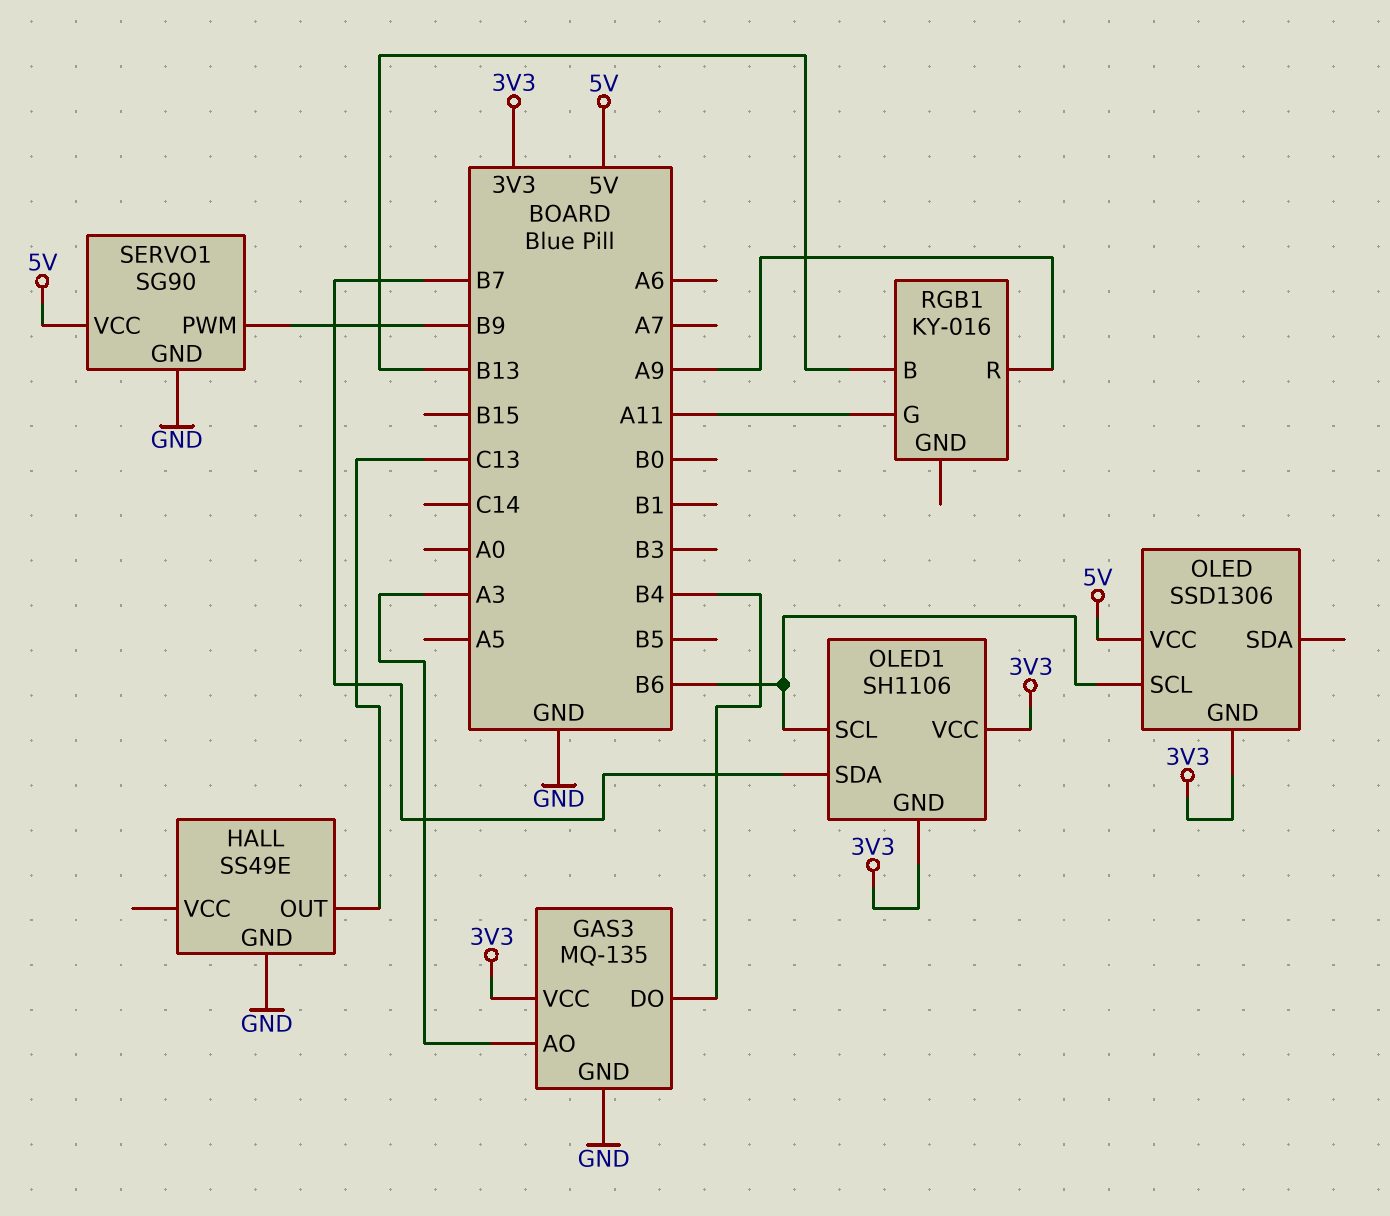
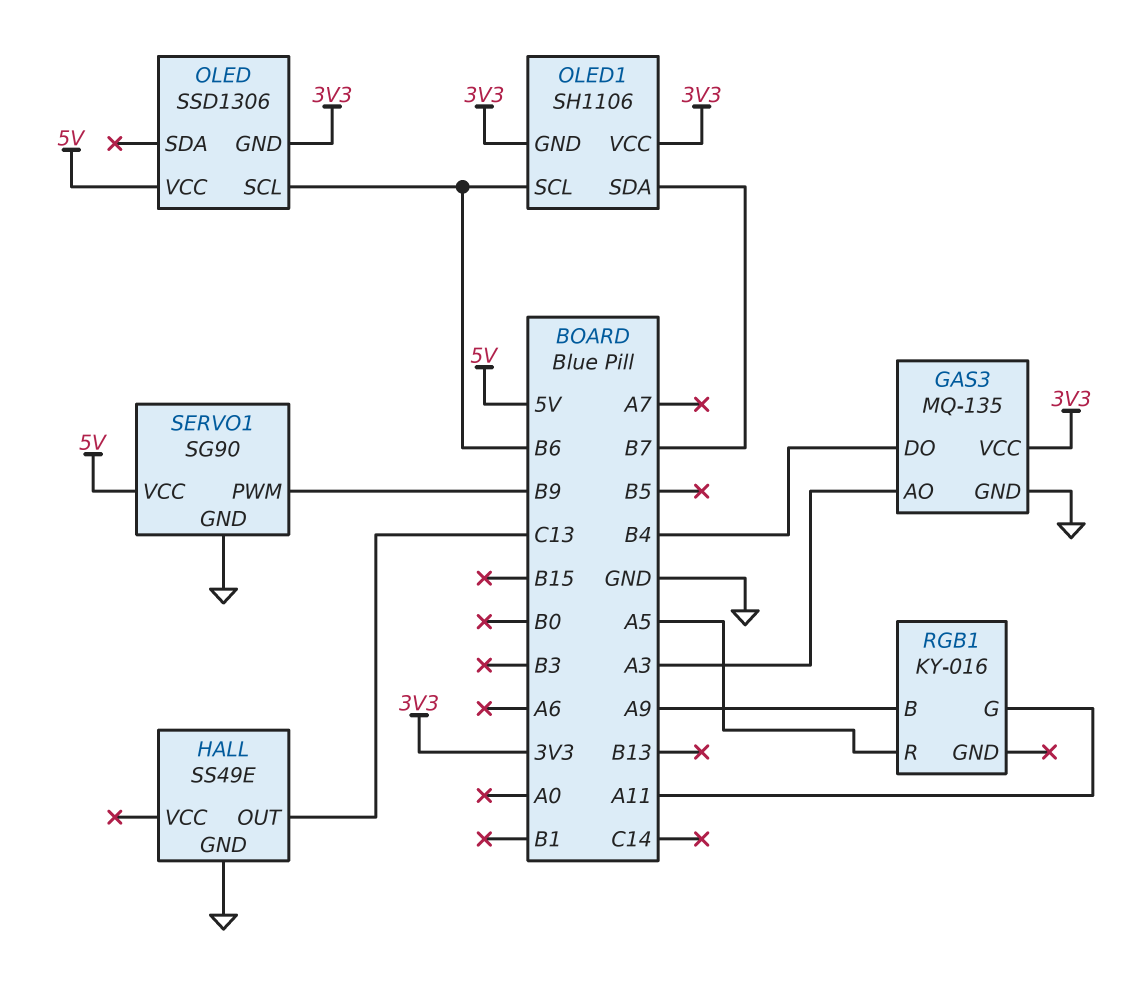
RGB1 pin B: B13 -> A9
RGB1 pin R: A9 -> A5

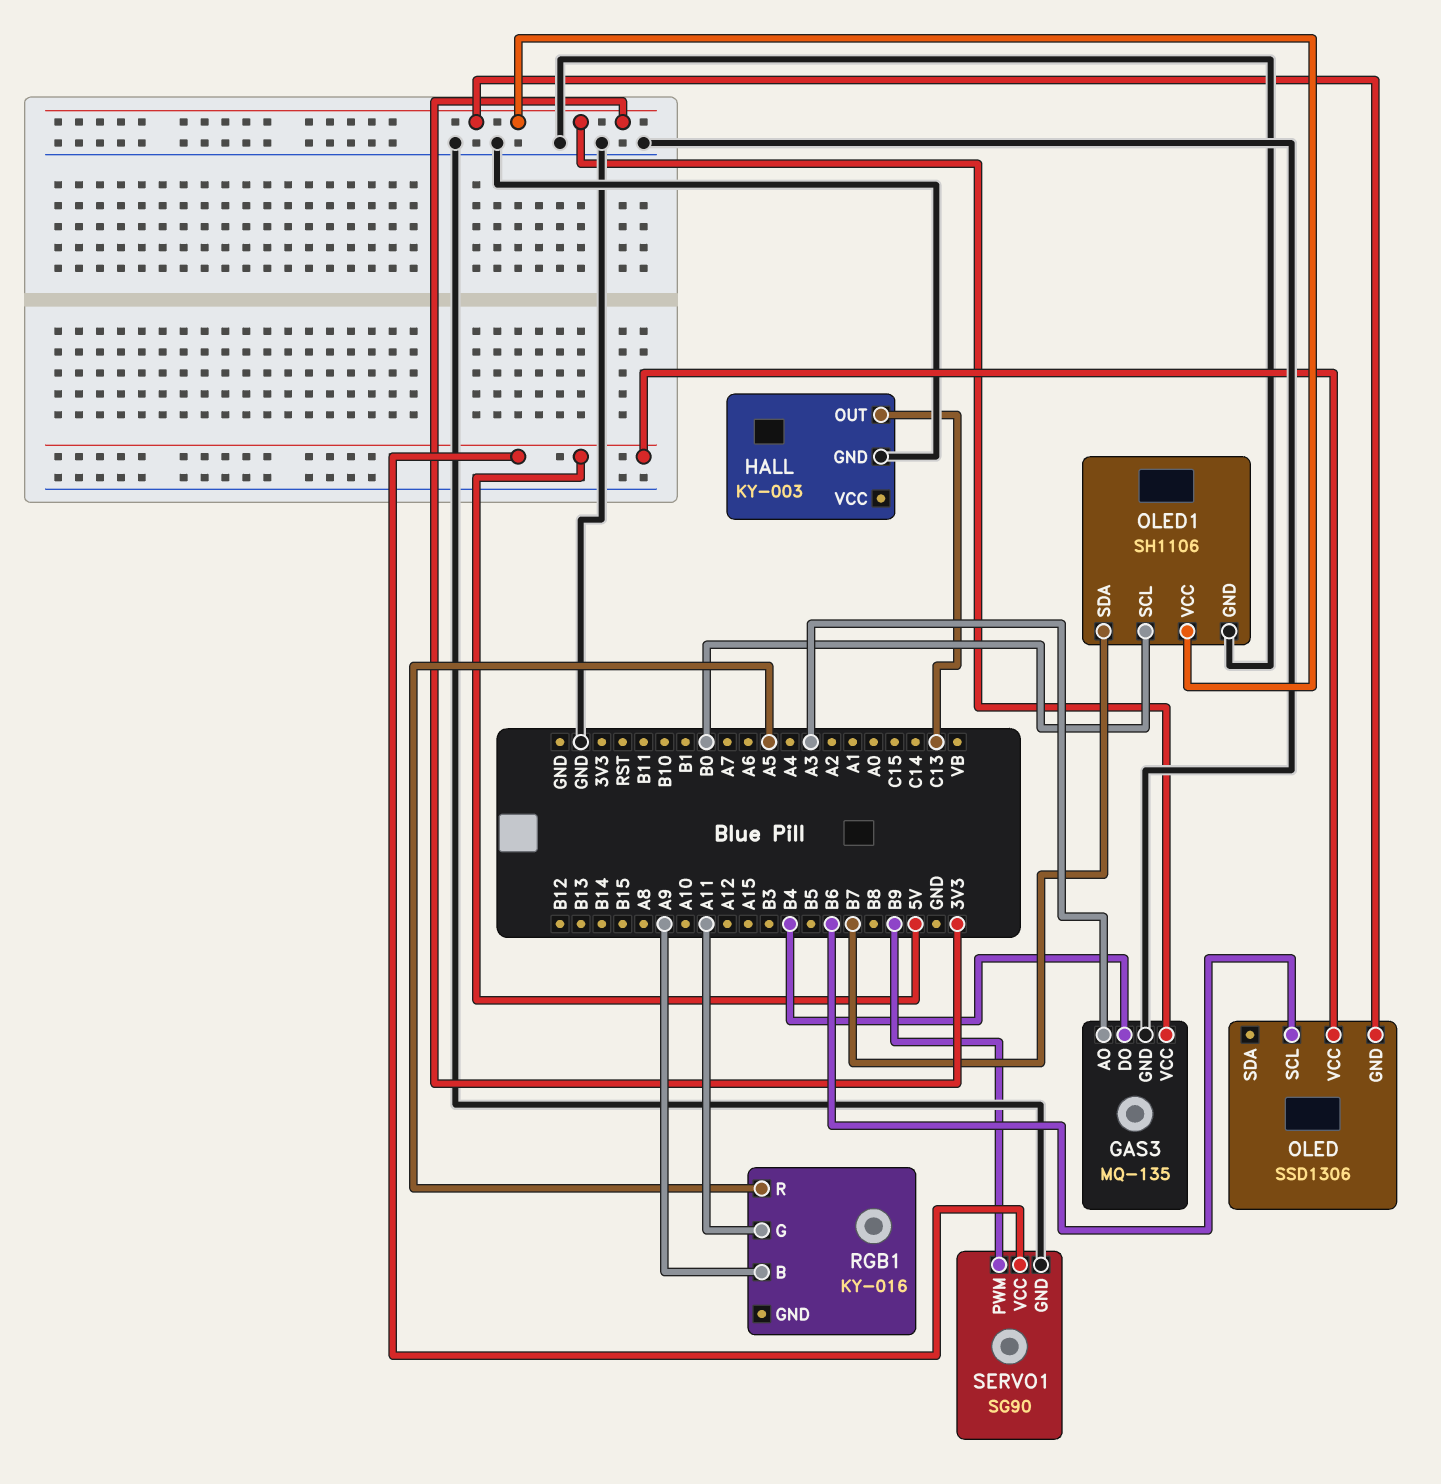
HALL: SS49E -> KY-003
OLED1 pin GND: 3V3 -> GND
OLED1 pin SCL: B6 -> B0

